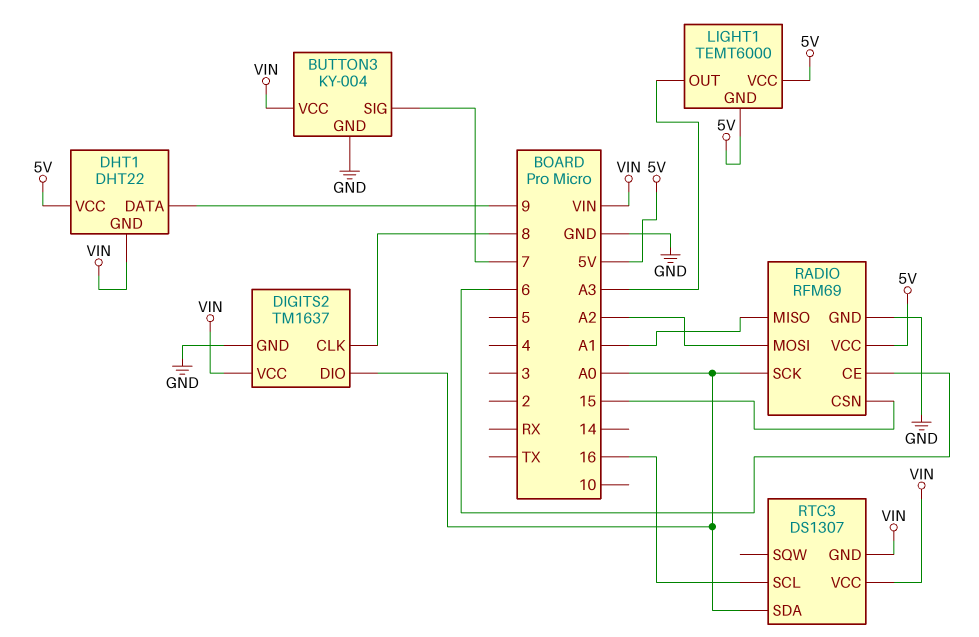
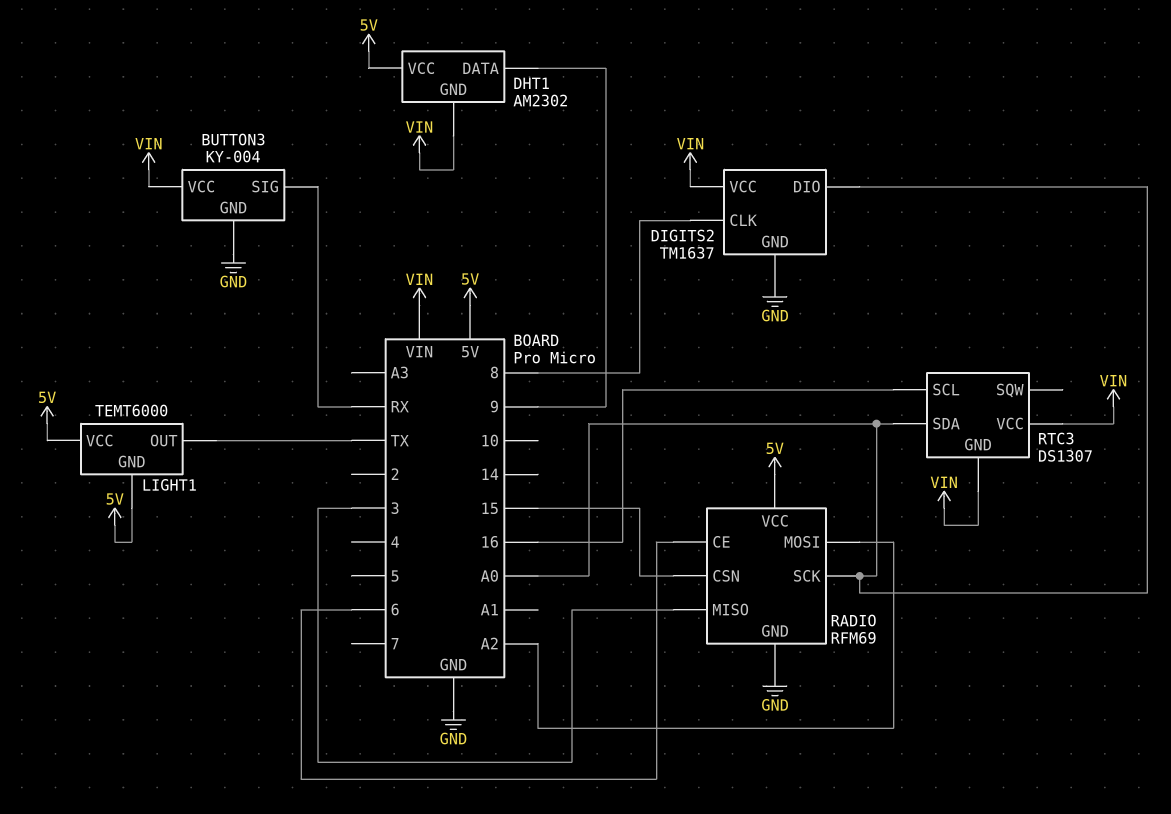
BUTTON3 pin SIG: 7 -> RX
DHT1: DHT22 -> AM2302
LIGHT1 pin OUT: A3 -> TX
RADIO pin MISO: A1 -> 3

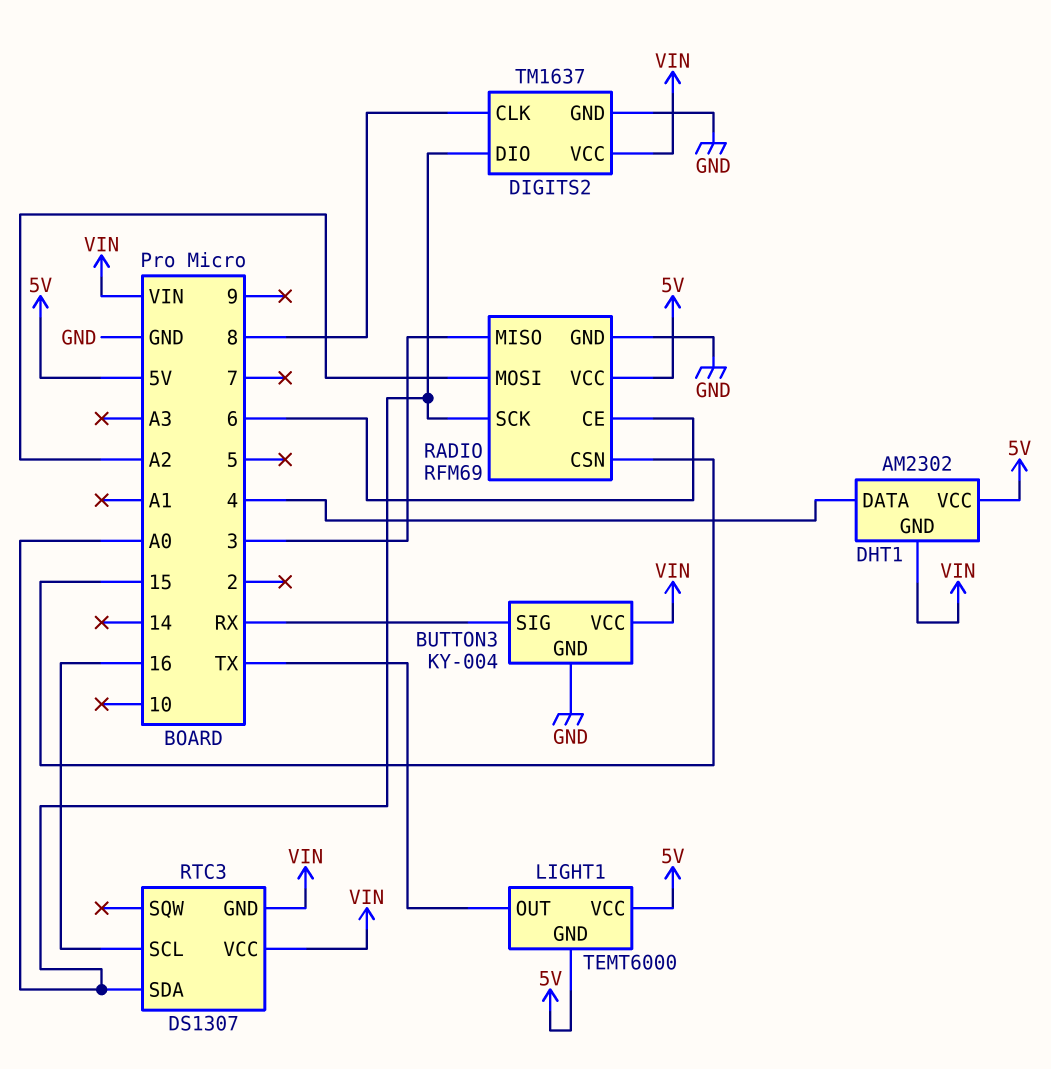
DHT1 pin DATA: 9 -> 4

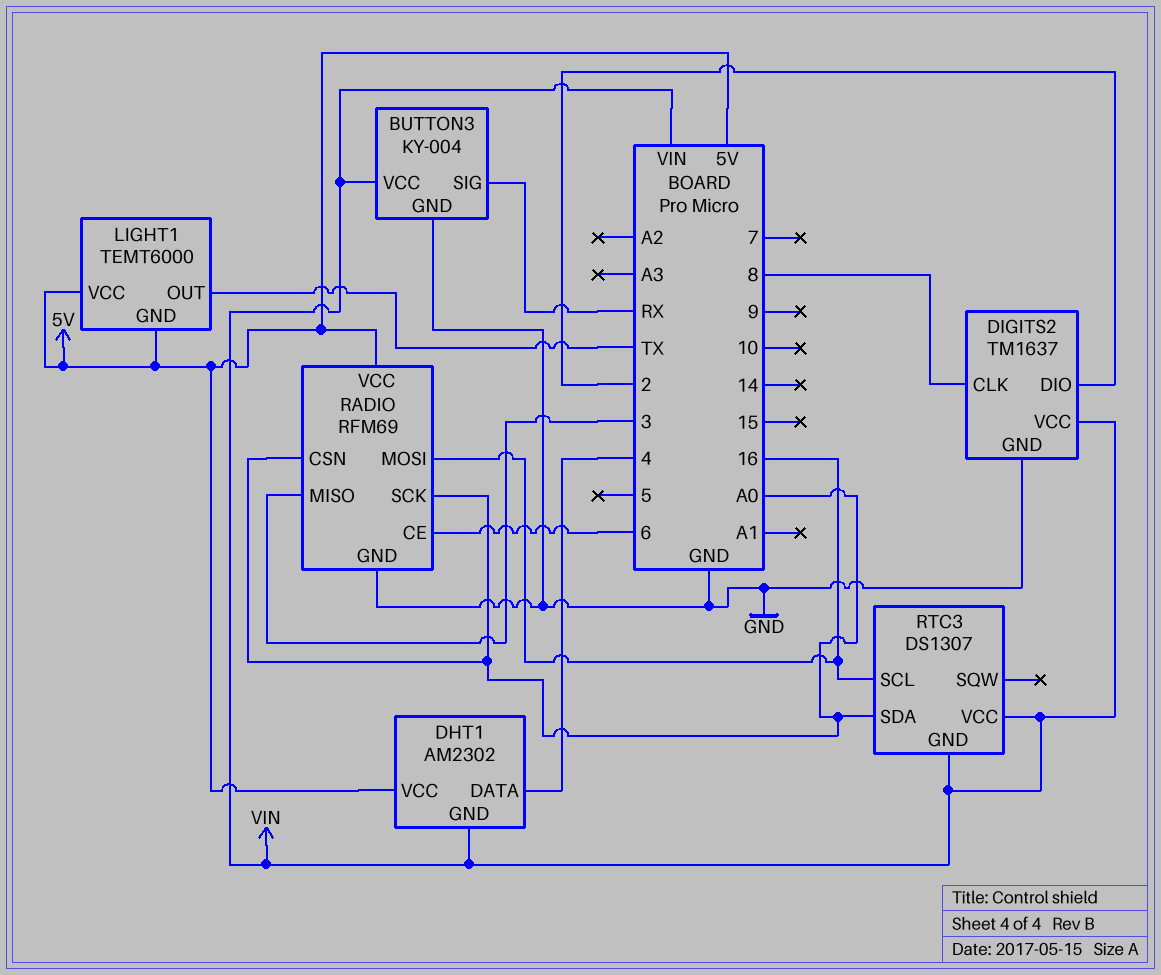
DIGITS2 pin DIO: A0 -> 2
RADIO pin CSN: 15 -> A0
RADIO pin MOSI: A2 -> 16

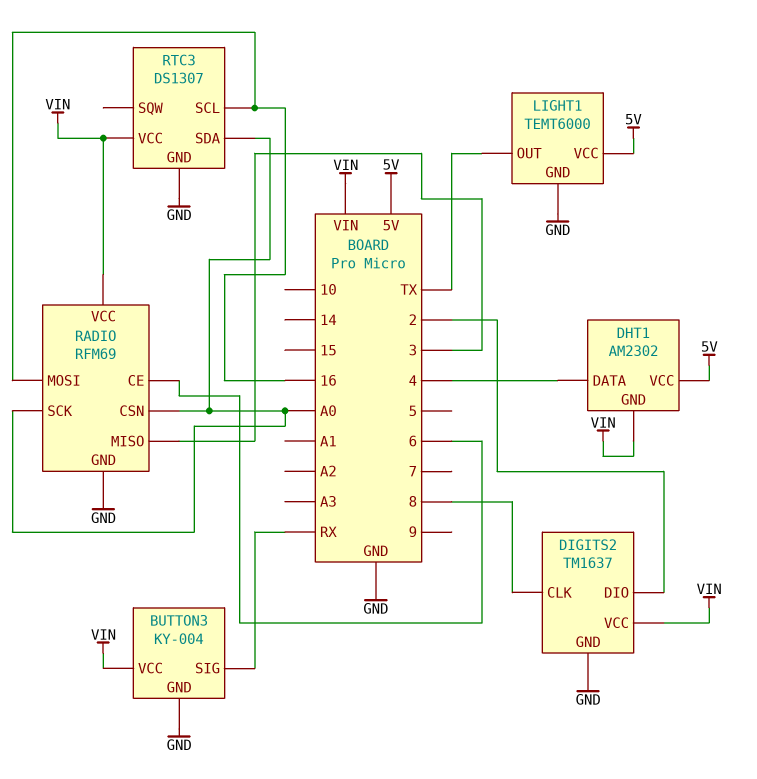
LIGHT1 pin GND: 5V -> GND
RADIO pin VCC: 5V -> VIN
RTC3 pin GND: VIN -> GND

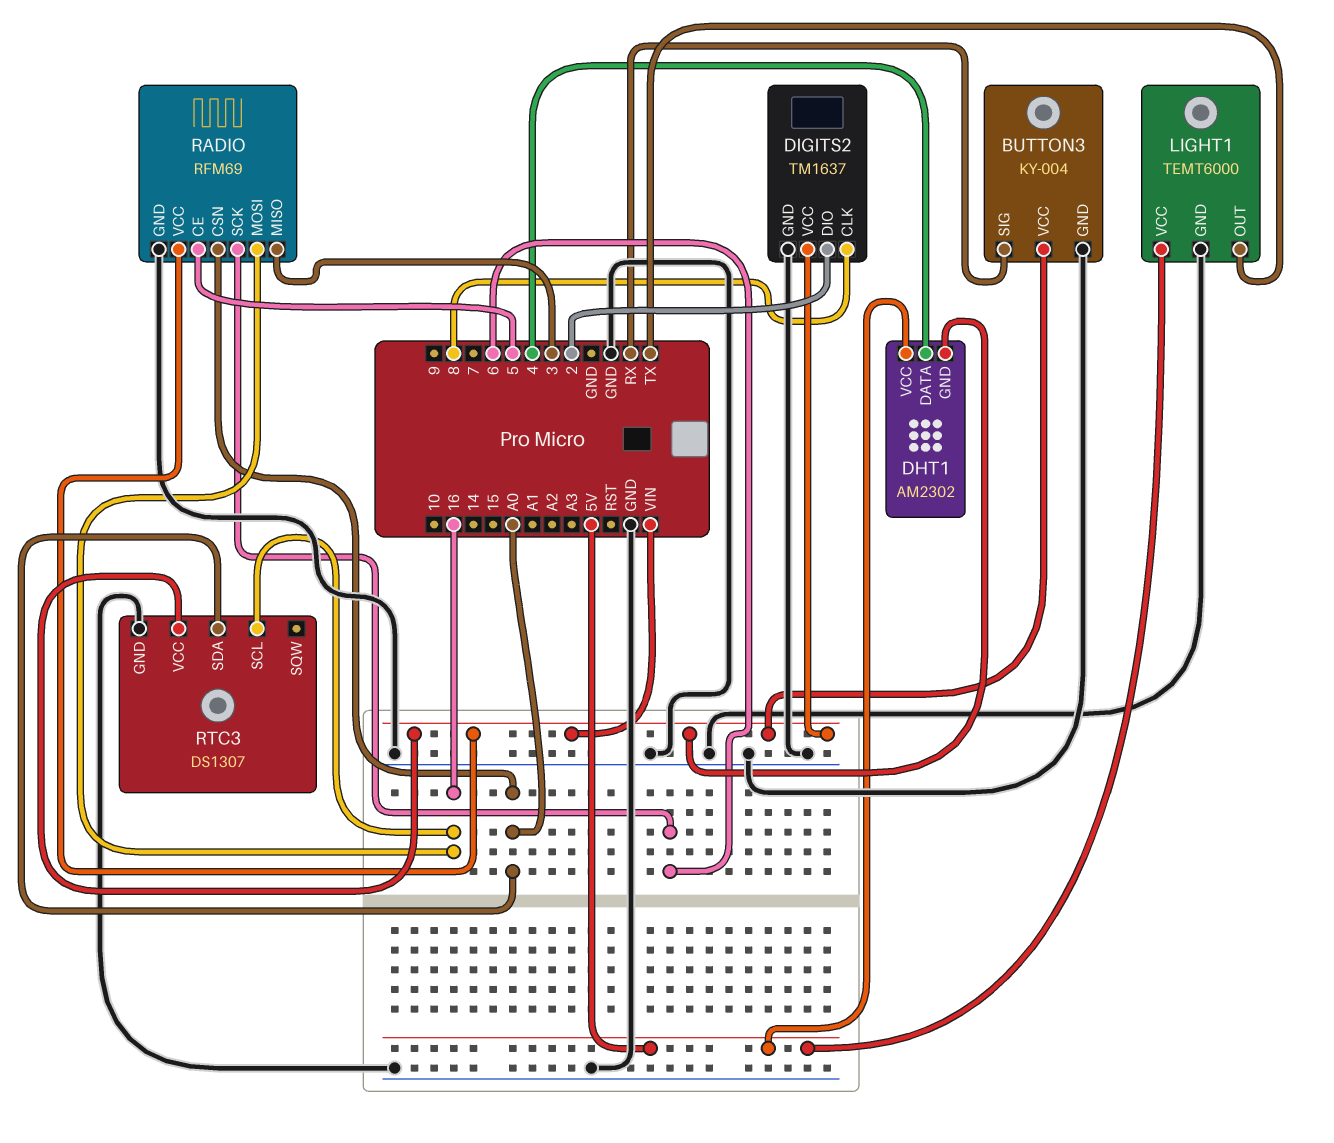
RADIO pin CE: 6 -> 5
RADIO pin SCK: A0 -> 6

